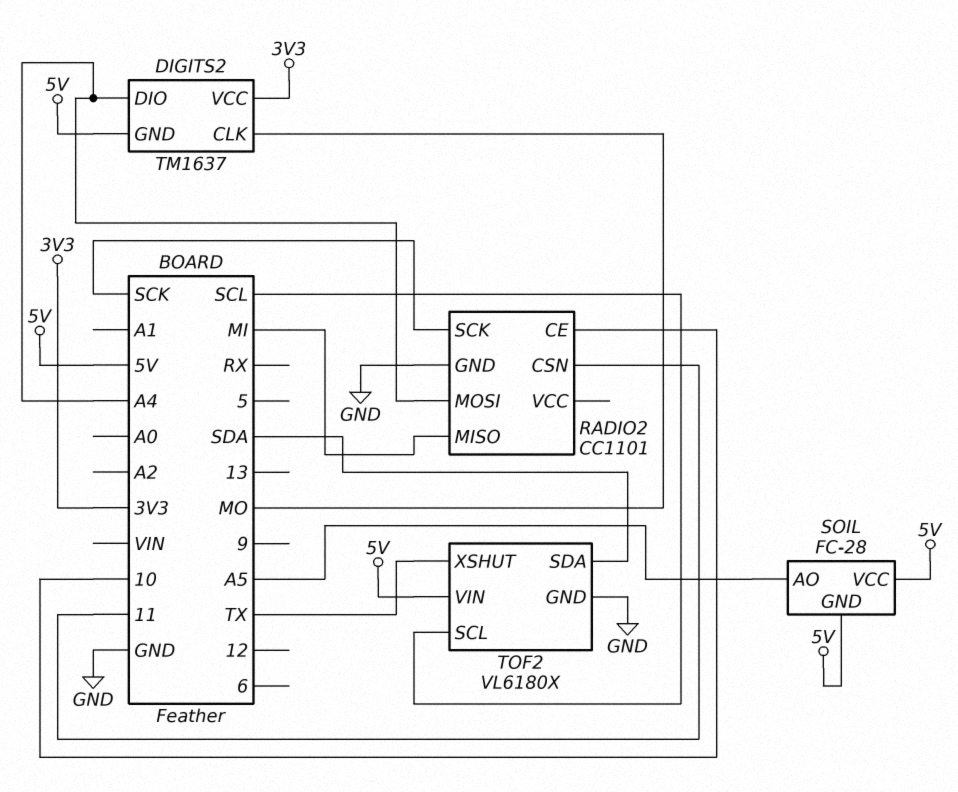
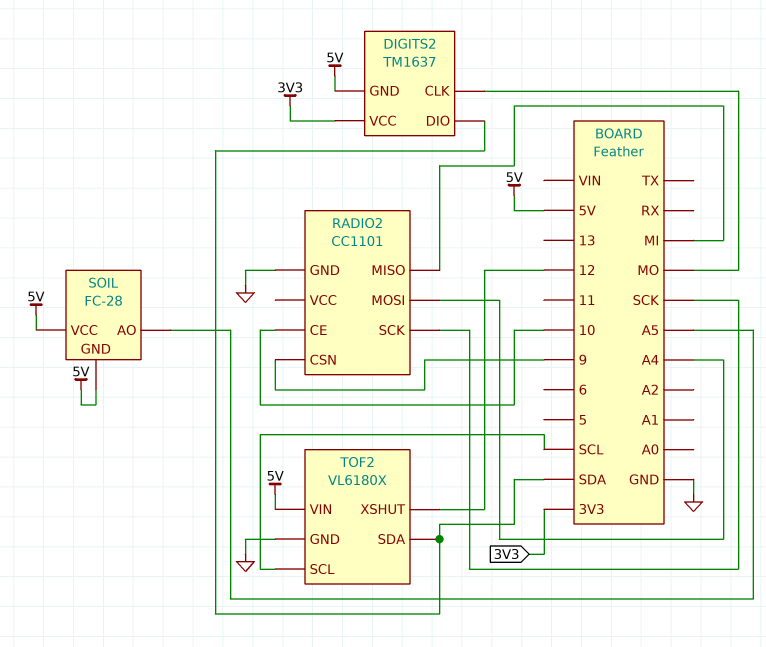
DIGITS2 pin DIO: A4 -> SDA
RADIO2 pin CSN: 11 -> 9
TOF2 pin XSHUT: TX -> 12

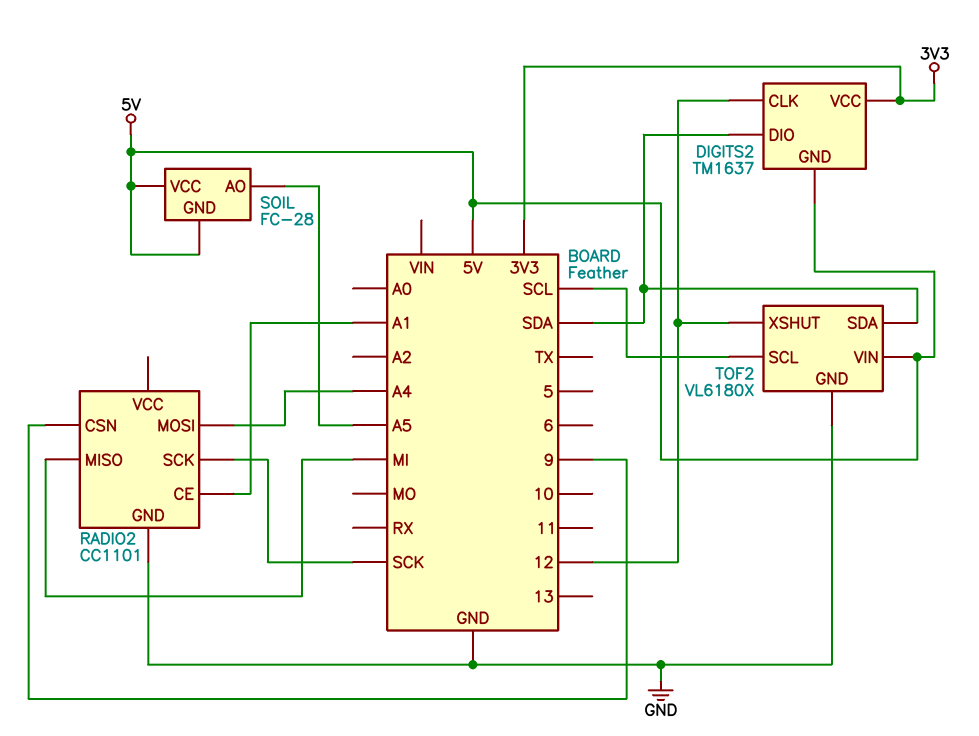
DIGITS2 pin CLK: MO -> 12
RADIO2 pin CE: 10 -> A1

